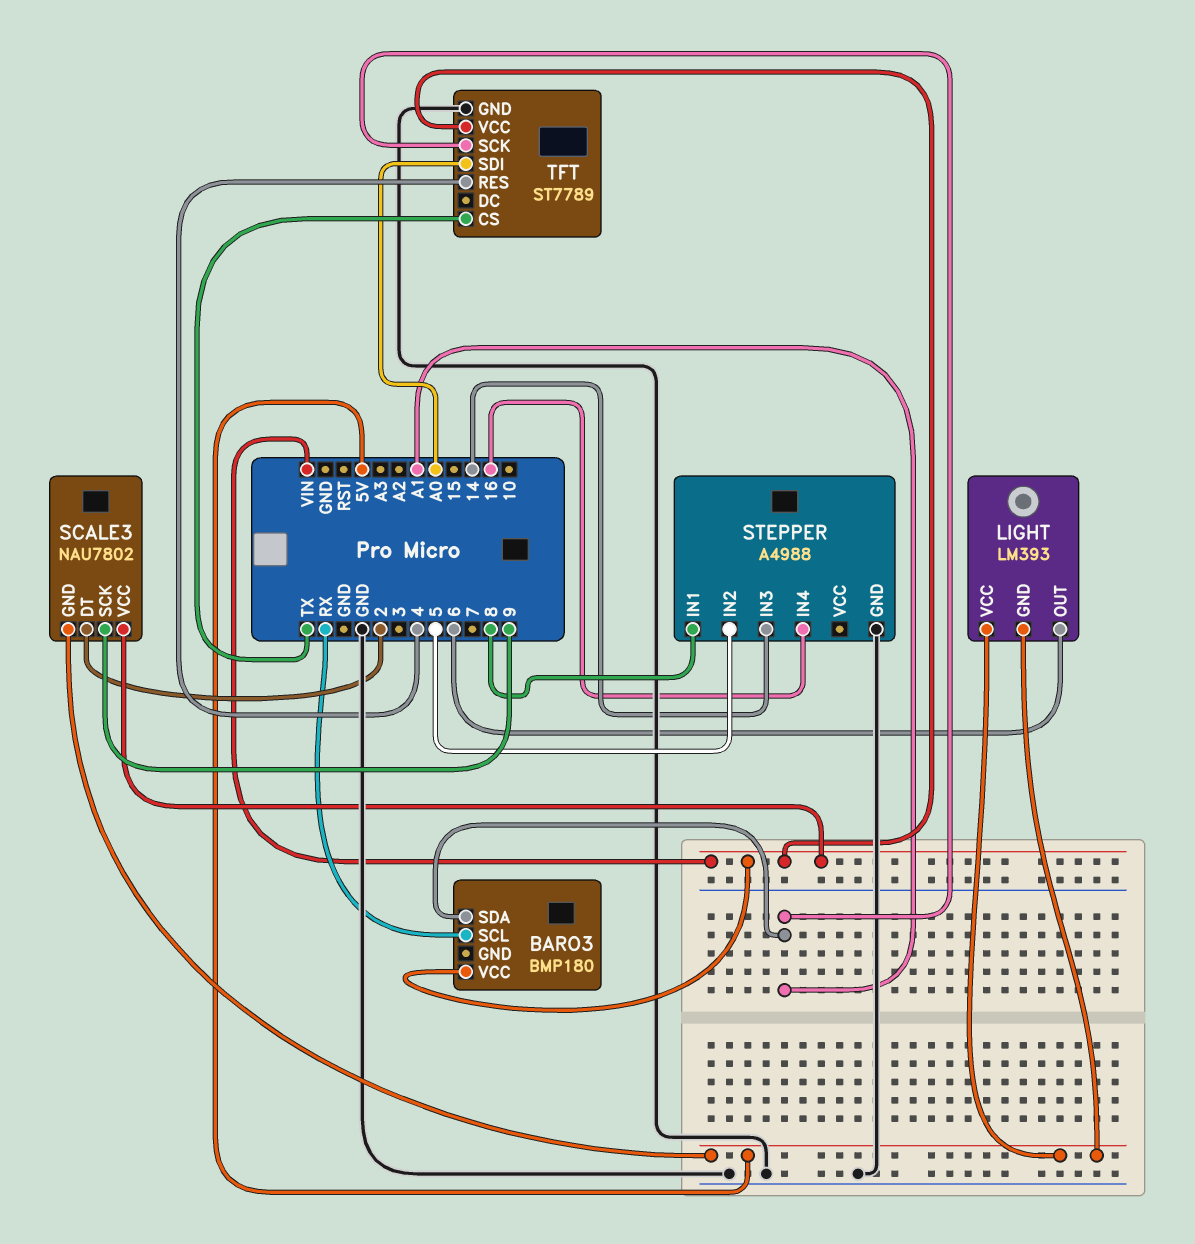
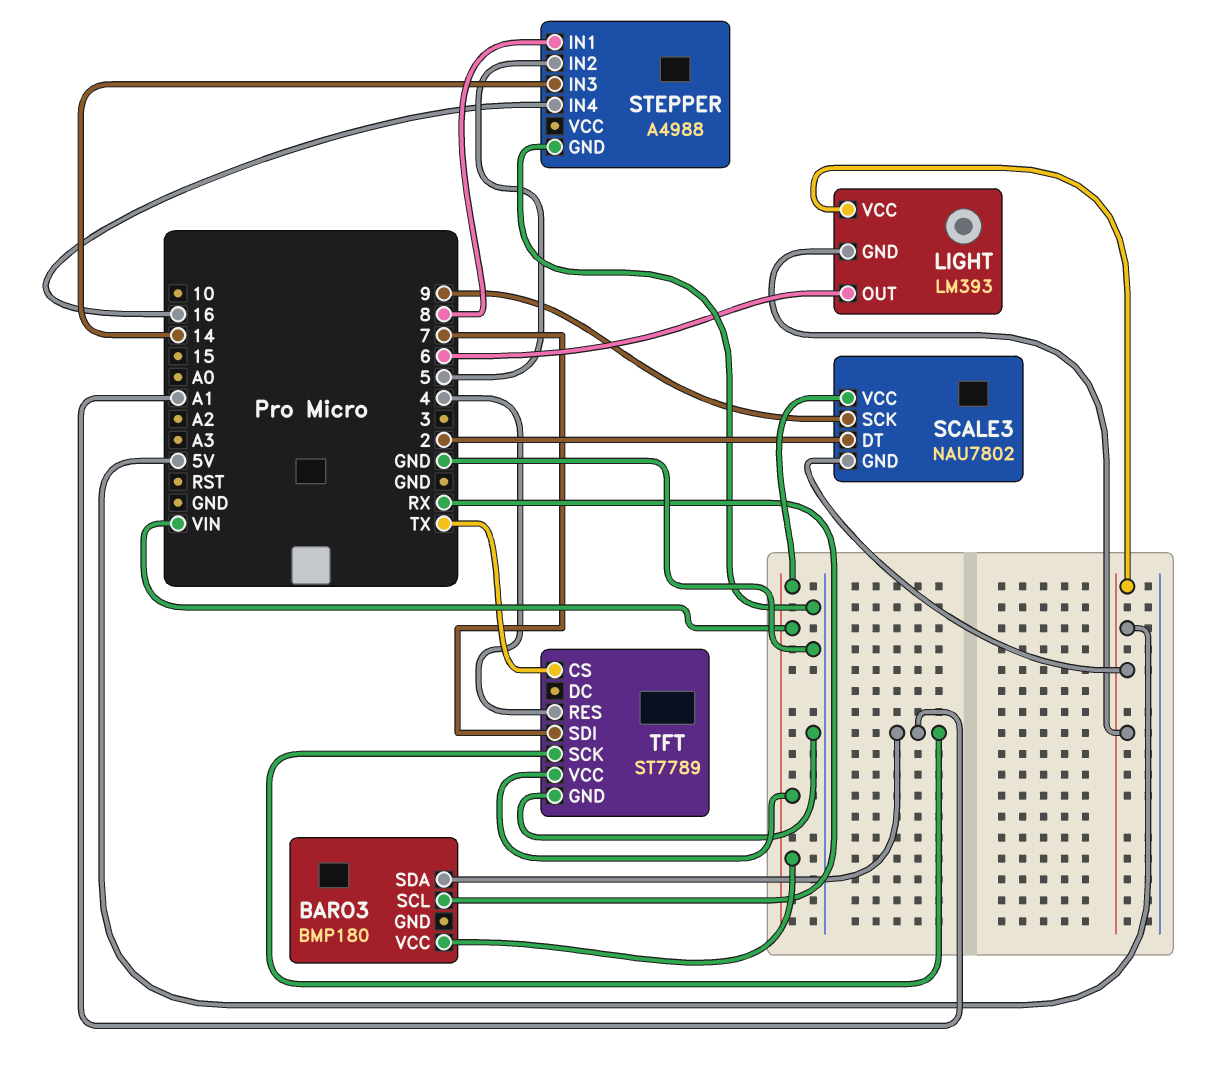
TFT pin SDI: A0 -> 7

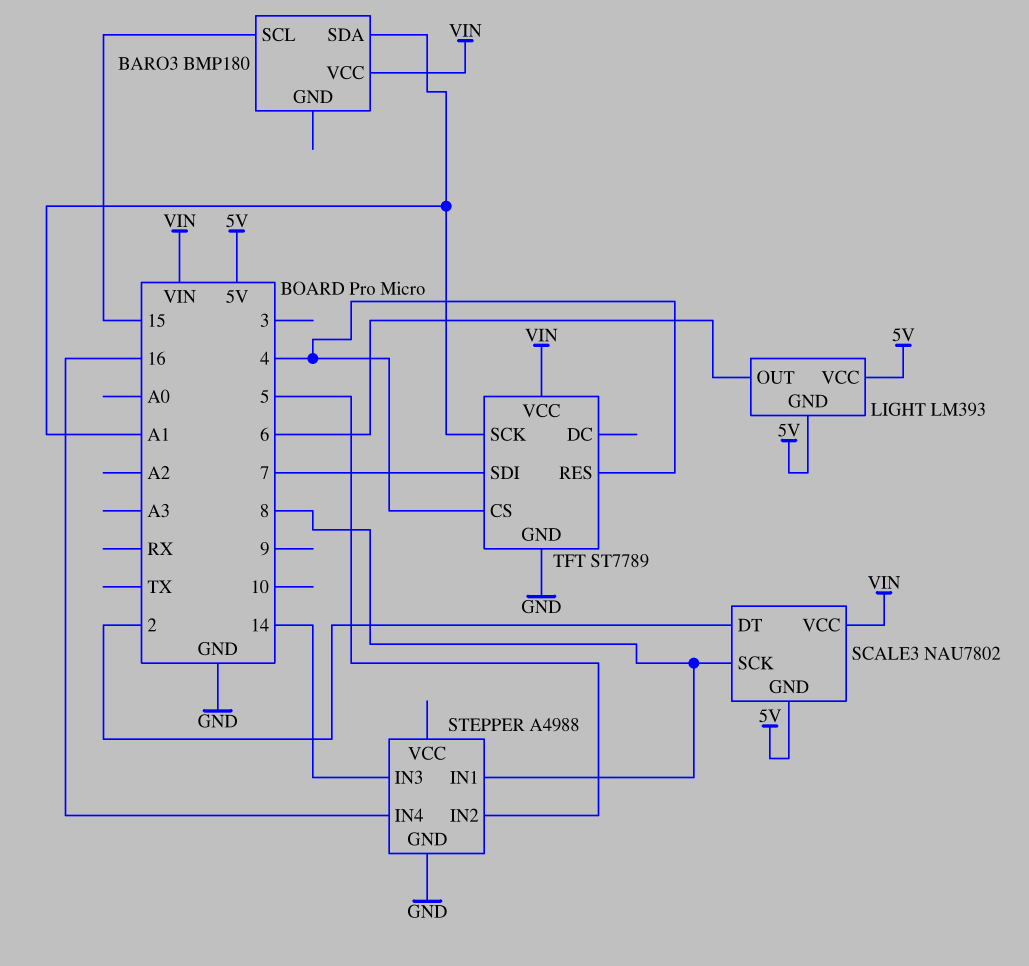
BARO3 pin SCL: RX -> 15
SCALE3 pin SCK: 9 -> 8
TFT pin CS: TX -> 4

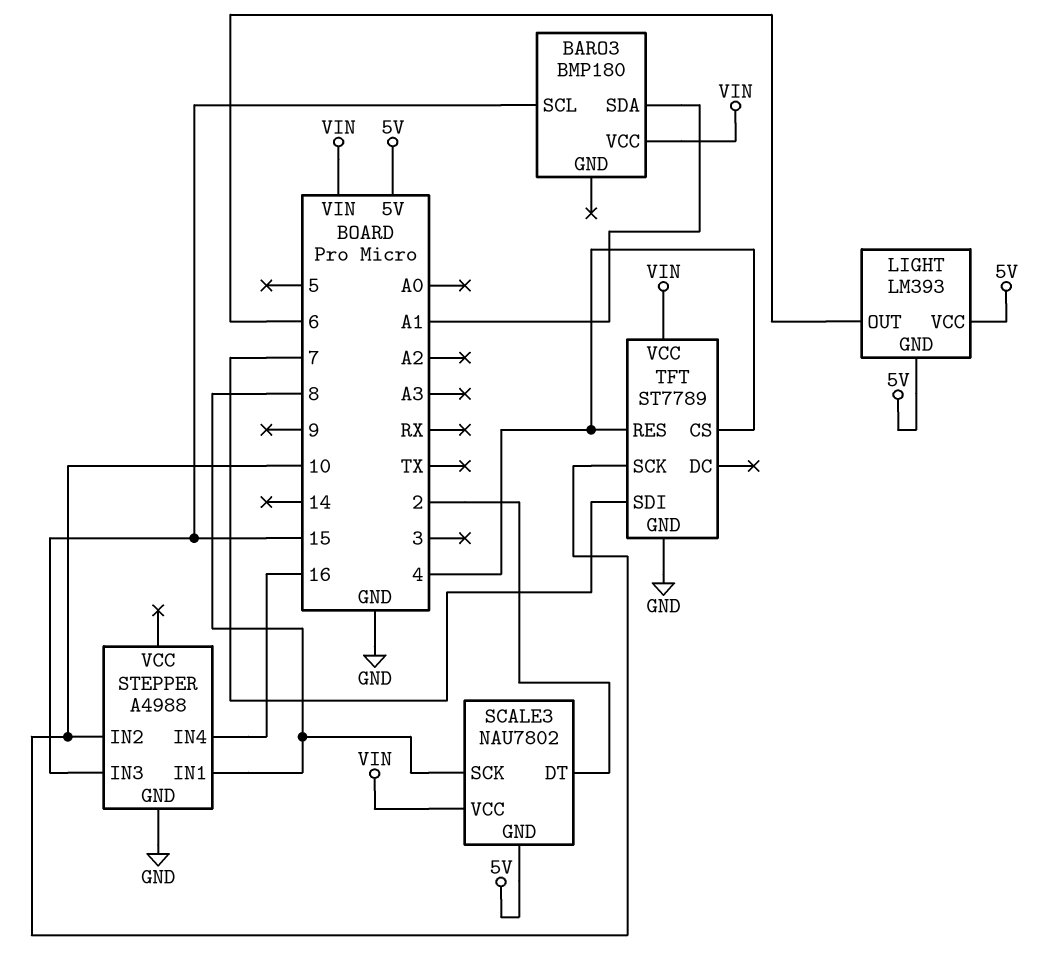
STEPPER pin IN2: 5 -> 10
STEPPER pin IN3: 14 -> 15
TFT pin SCK: A1 -> 10

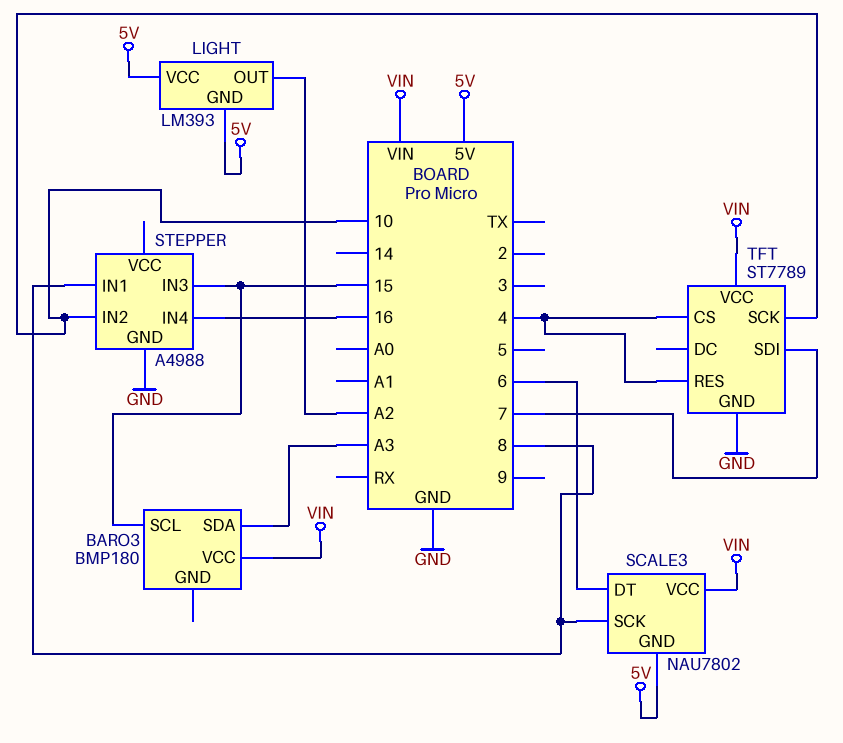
BARO3 pin SDA: A1 -> A3
LIGHT pin OUT: 6 -> A2
SCALE3 pin DT: 2 -> 6

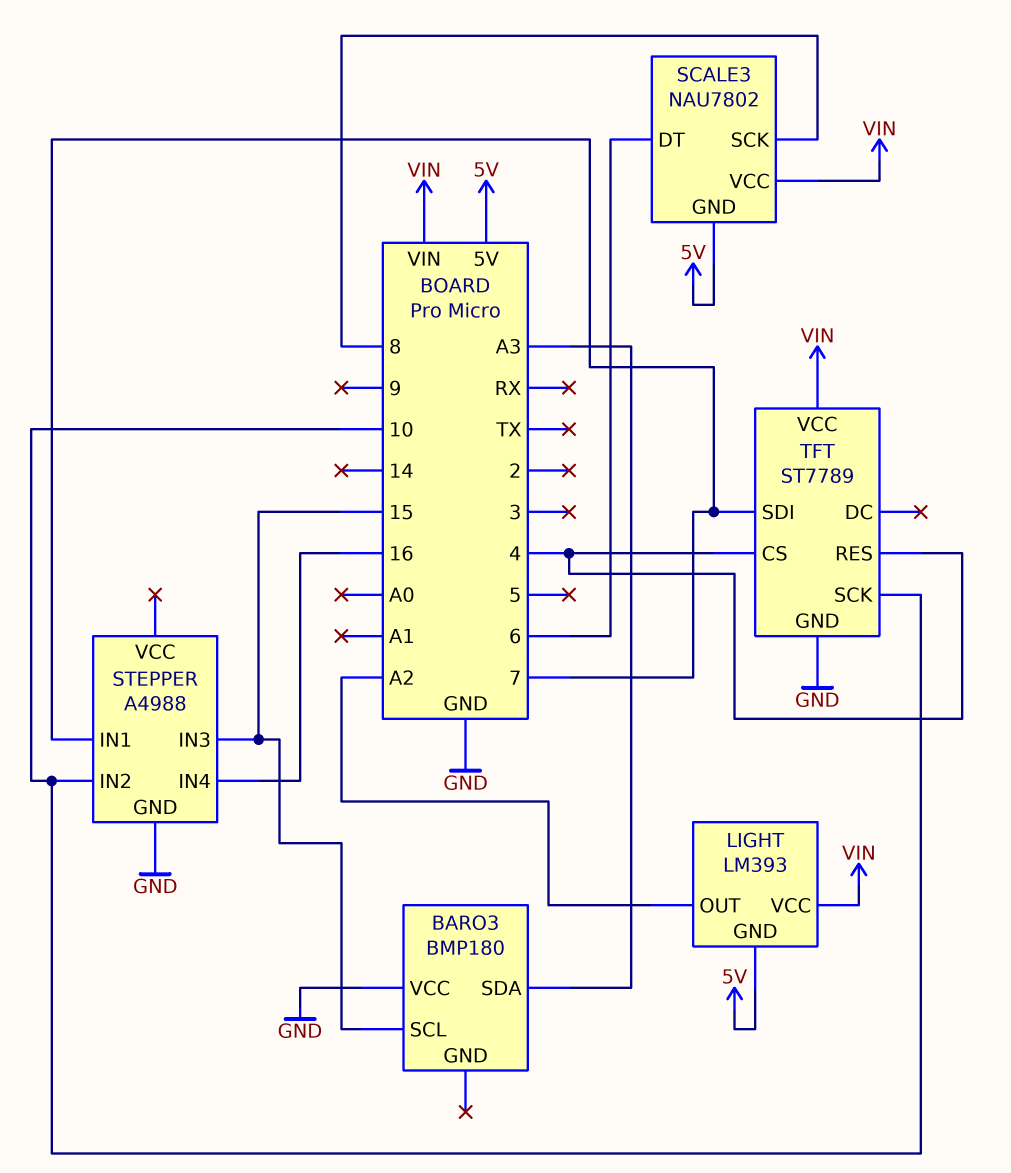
BARO3 pin VCC: VIN -> GND
LIGHT pin VCC: 5V -> VIN
STEPPER pin IN1: 8 -> 7

